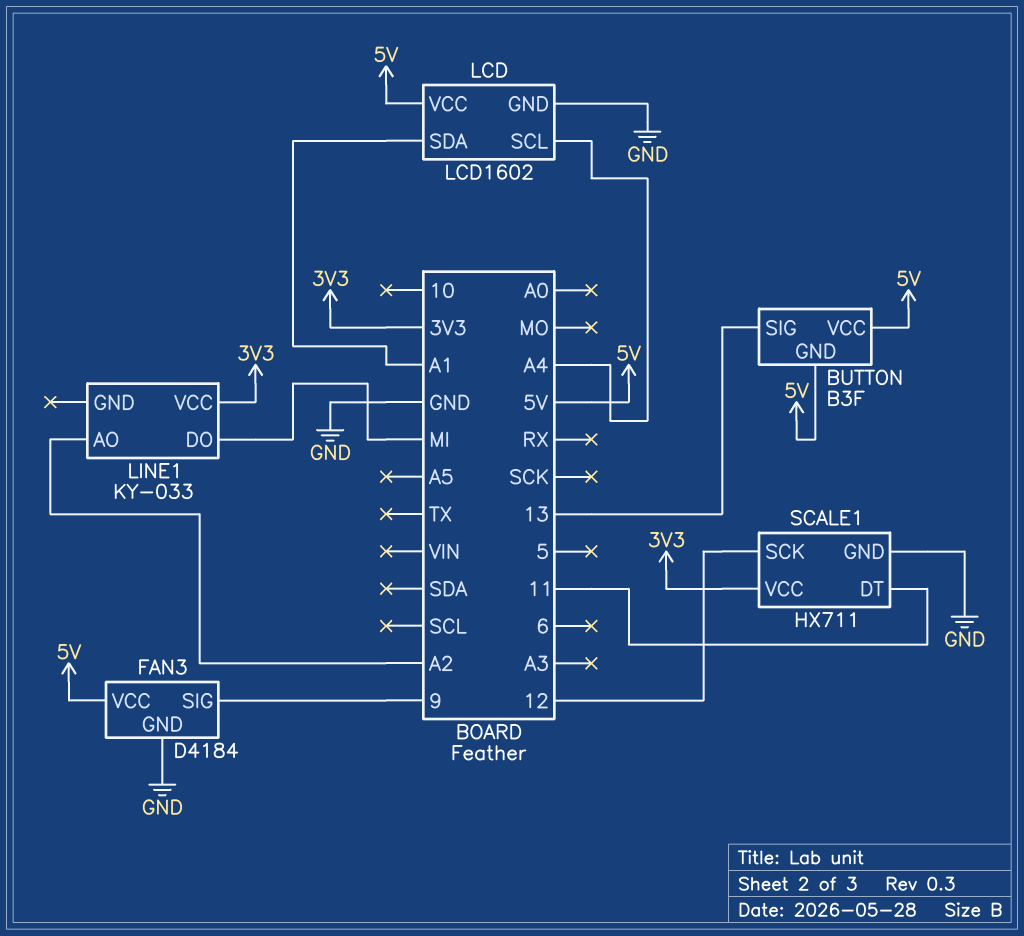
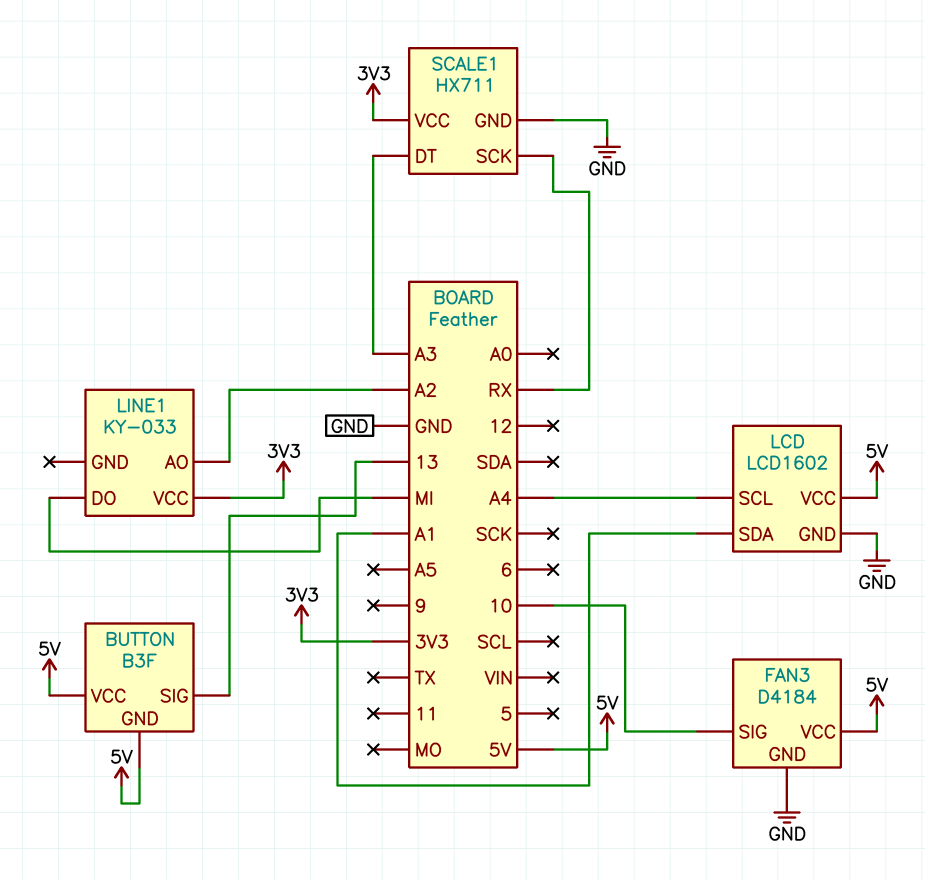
FAN3 pin SIG: 9 -> 10
SCALE1 pin DT: 11 -> A3
SCALE1 pin SCK: 12 -> RX

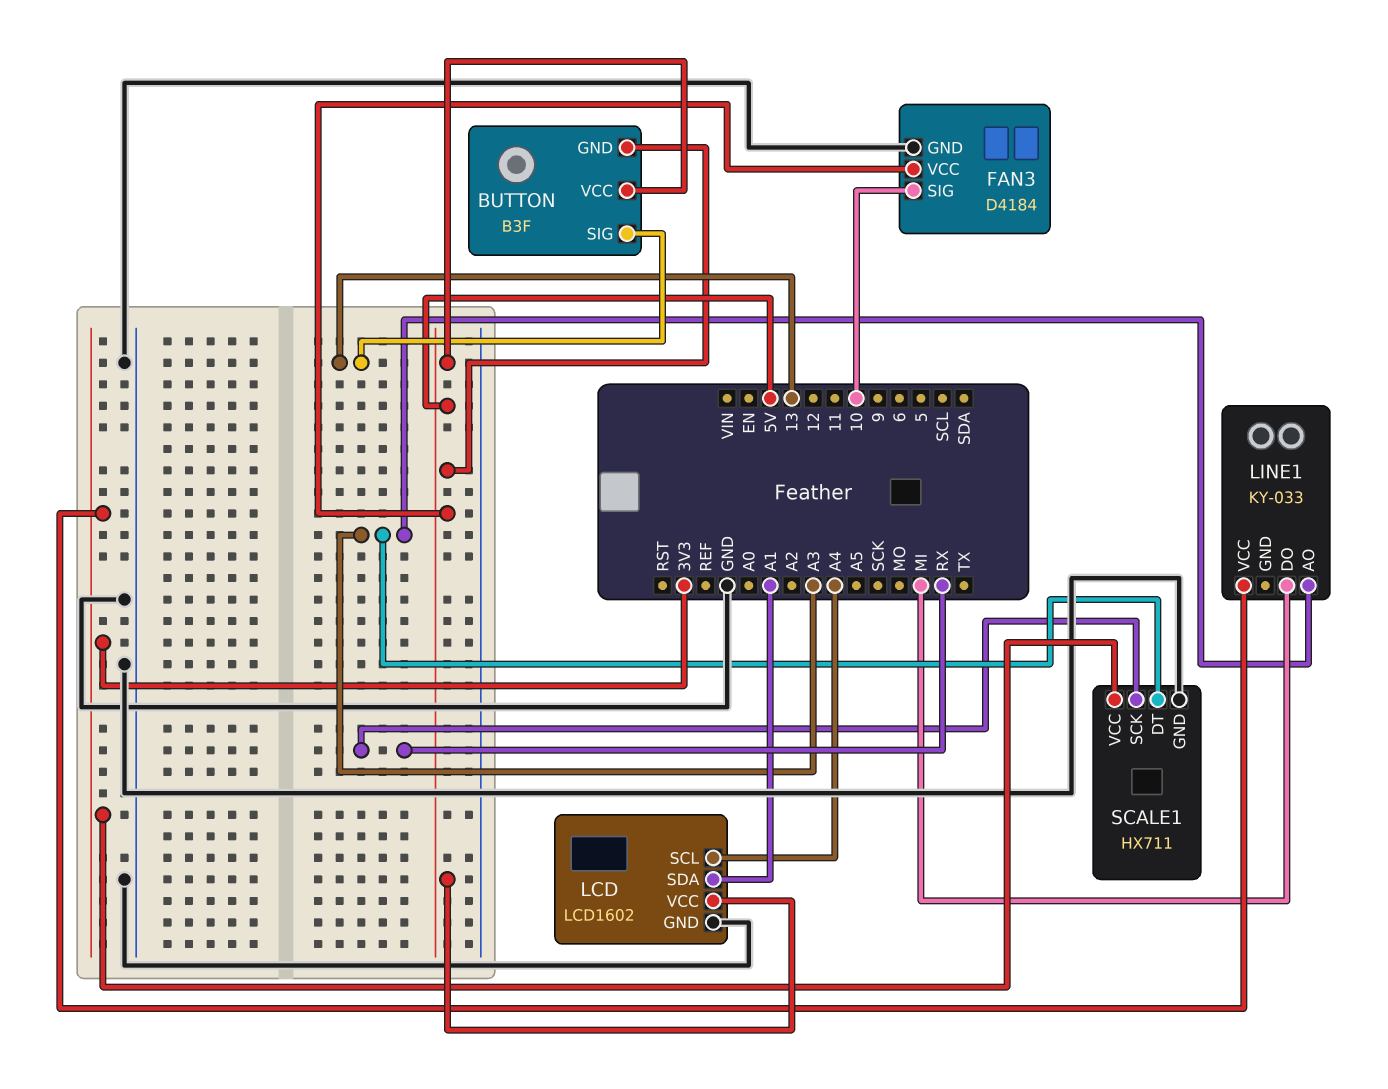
LINE1 pin AO: A2 -> A3

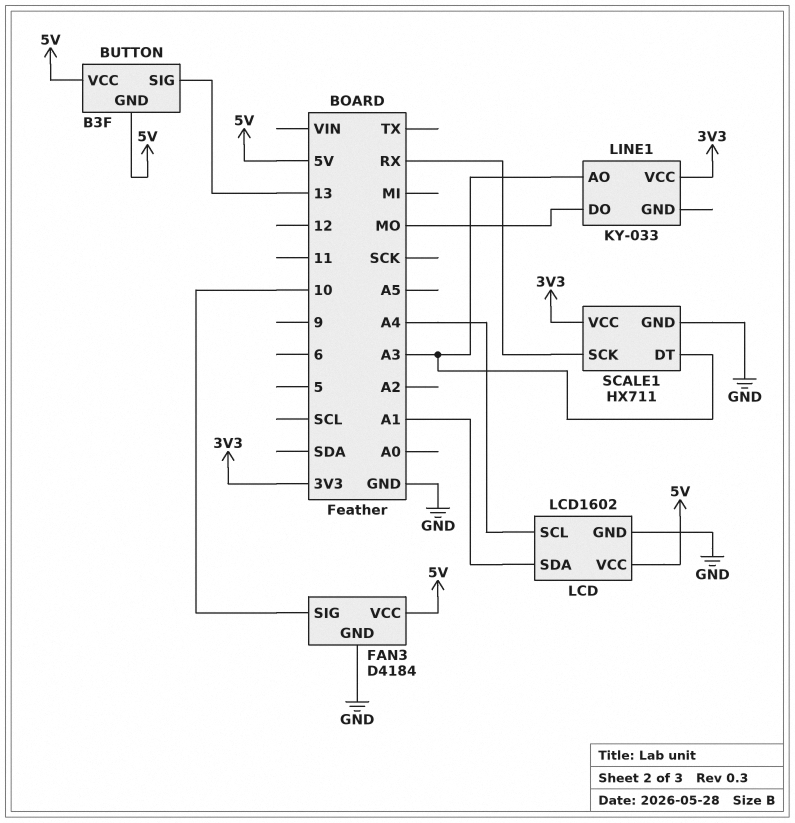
LINE1 pin DO: MI -> MO

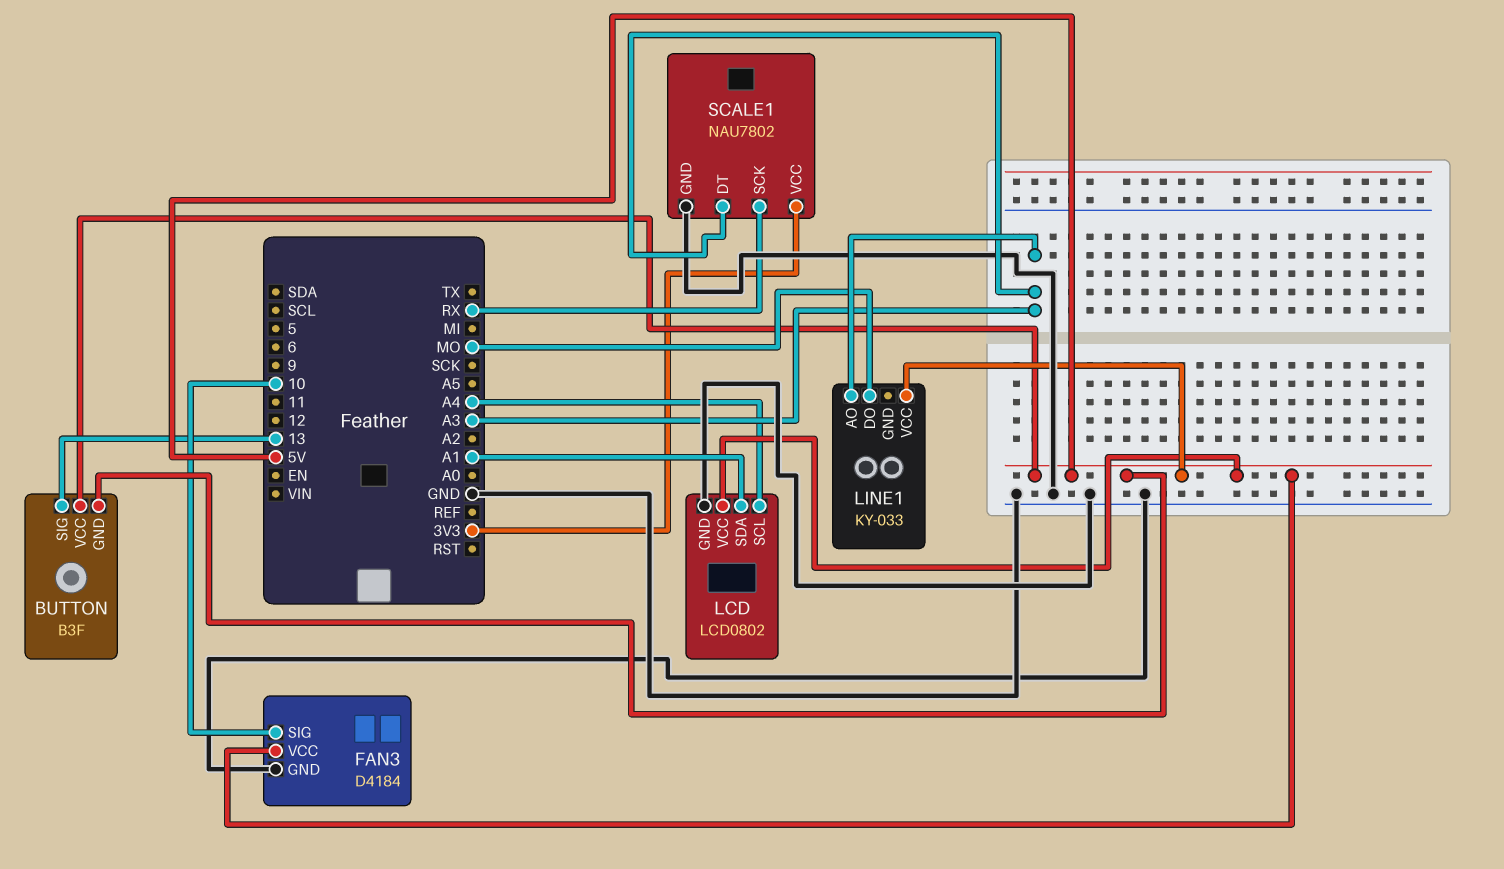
LCD: LCD1602 -> LCD0802
LINE1 pin VCC: 3V3 -> 5V
SCALE1: HX711 -> NAU7802

